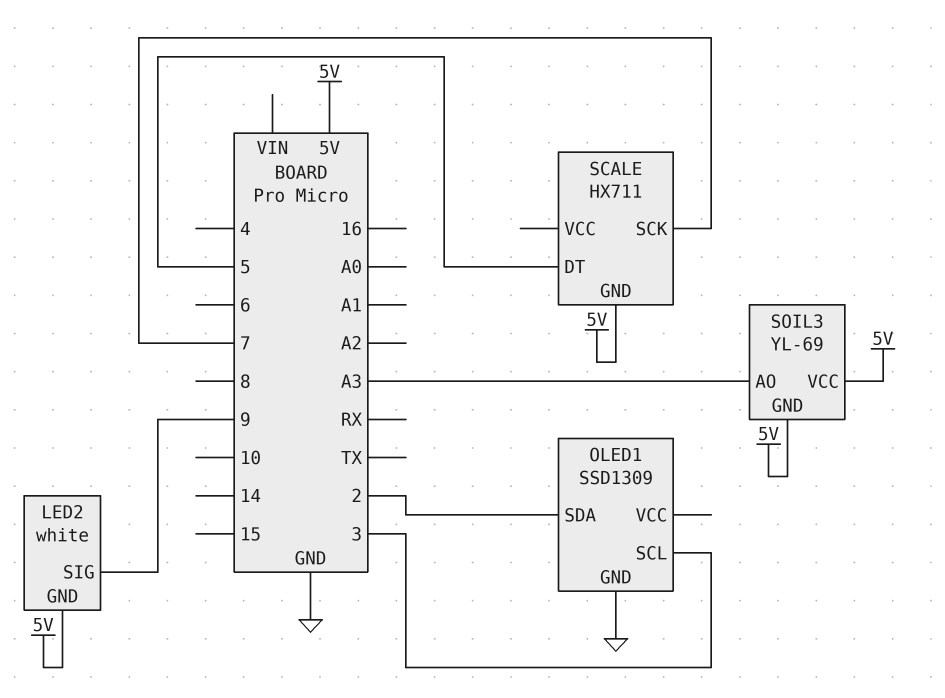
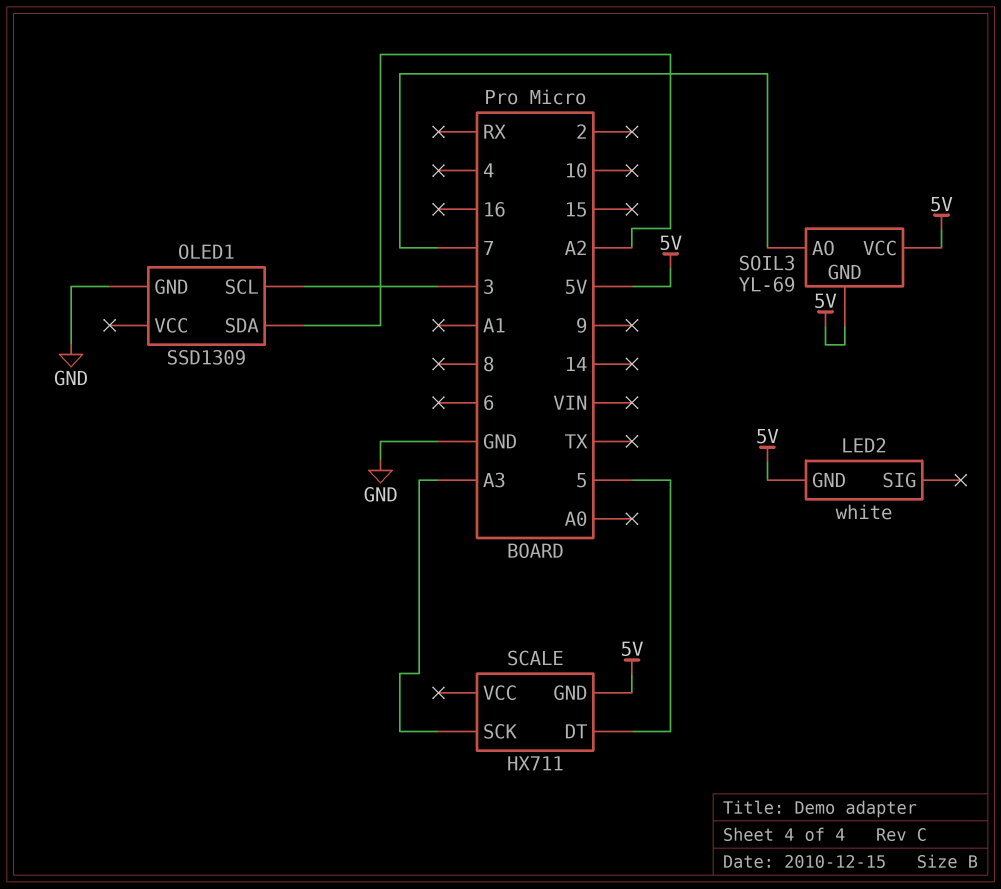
LED2 pin SIG: 9 -> none
OLED1 pin SDA: 2 -> A2
SCALE pin SCK: 7 -> A3
SOIL3 pin AO: A3 -> 7

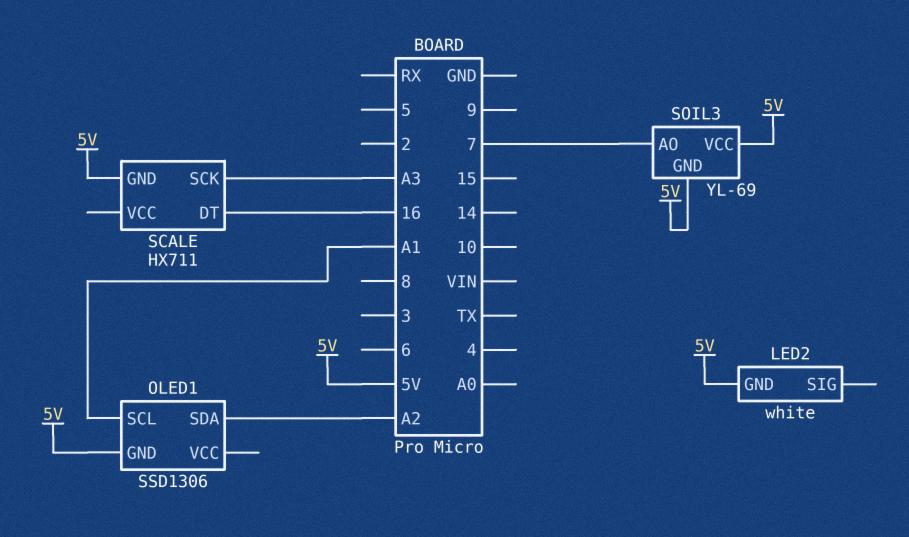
OLED1: SSD1309 -> SSD1306
OLED1 pin GND: GND -> 5V
OLED1 pin SCL: 3 -> A1
SCALE pin DT: 5 -> 16

